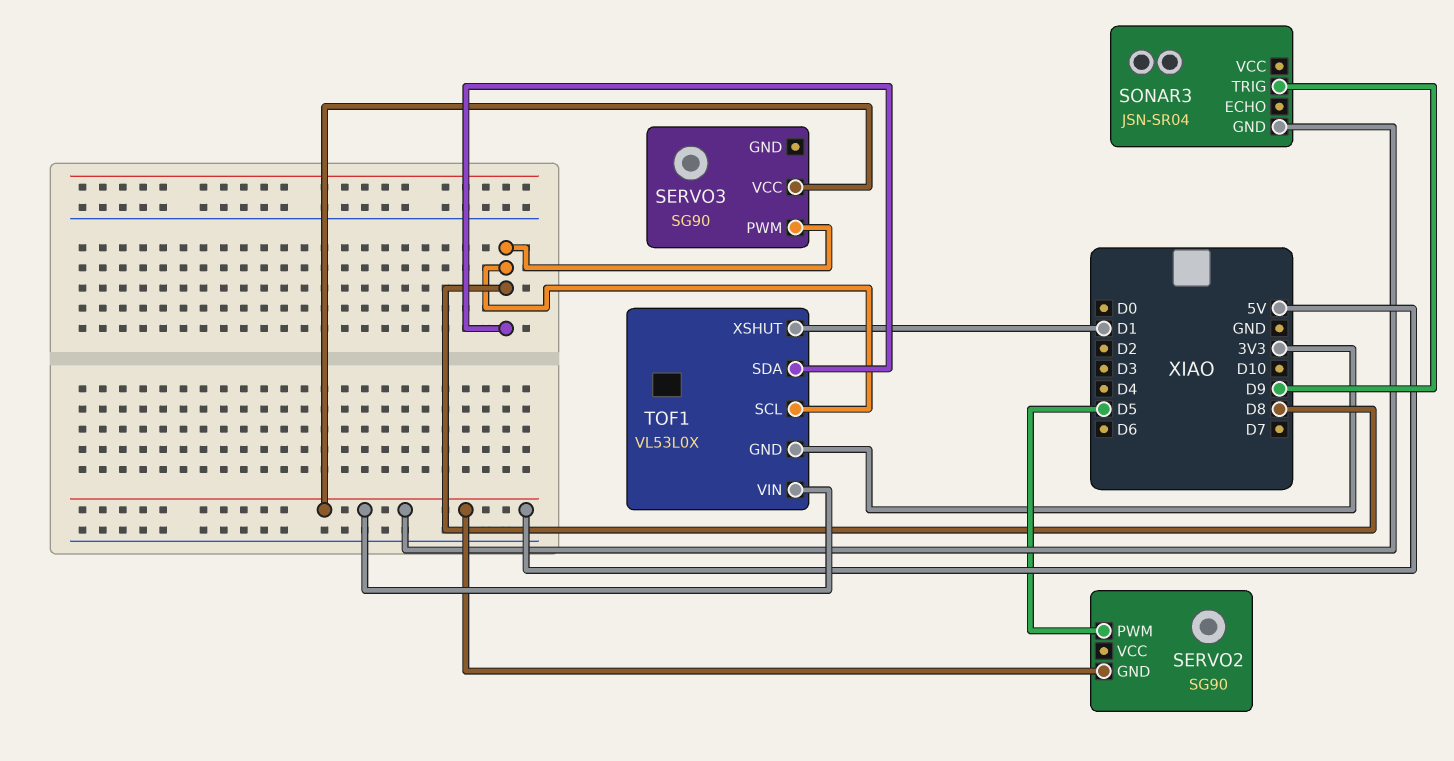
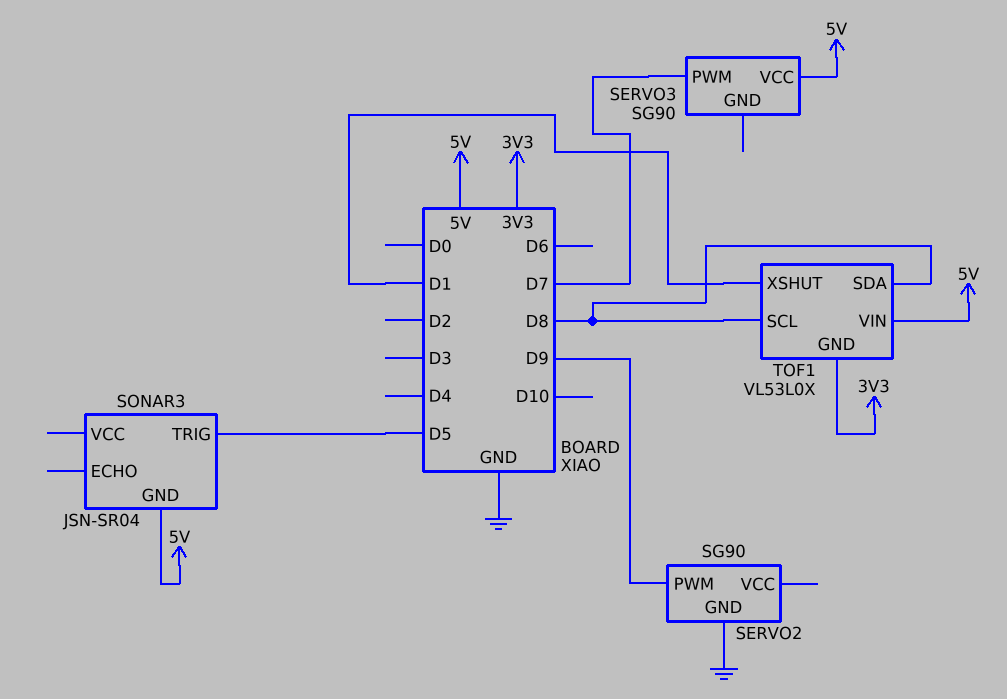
SERVO2 pin GND: 5V -> GND
SERVO2 pin PWM: D5 -> D9
SERVO3 pin PWM: D8 -> D7
SONAR3 pin TRIG: D9 -> D5

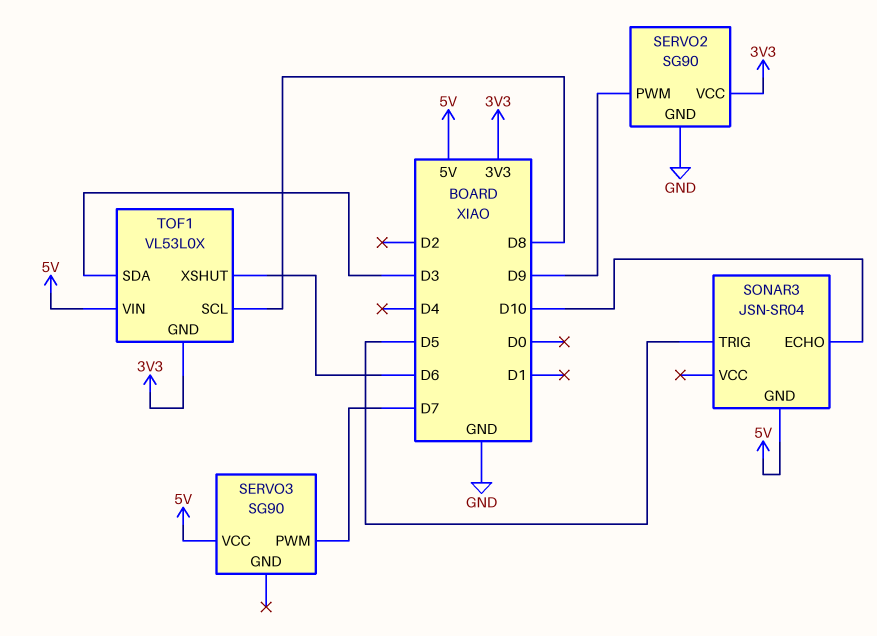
SERVO2 pin VCC: none -> 3V3
SONAR3 pin ECHO: none -> D10
TOF1 pin SDA: D8 -> D3
TOF1 pin XSHUT: D1 -> D6

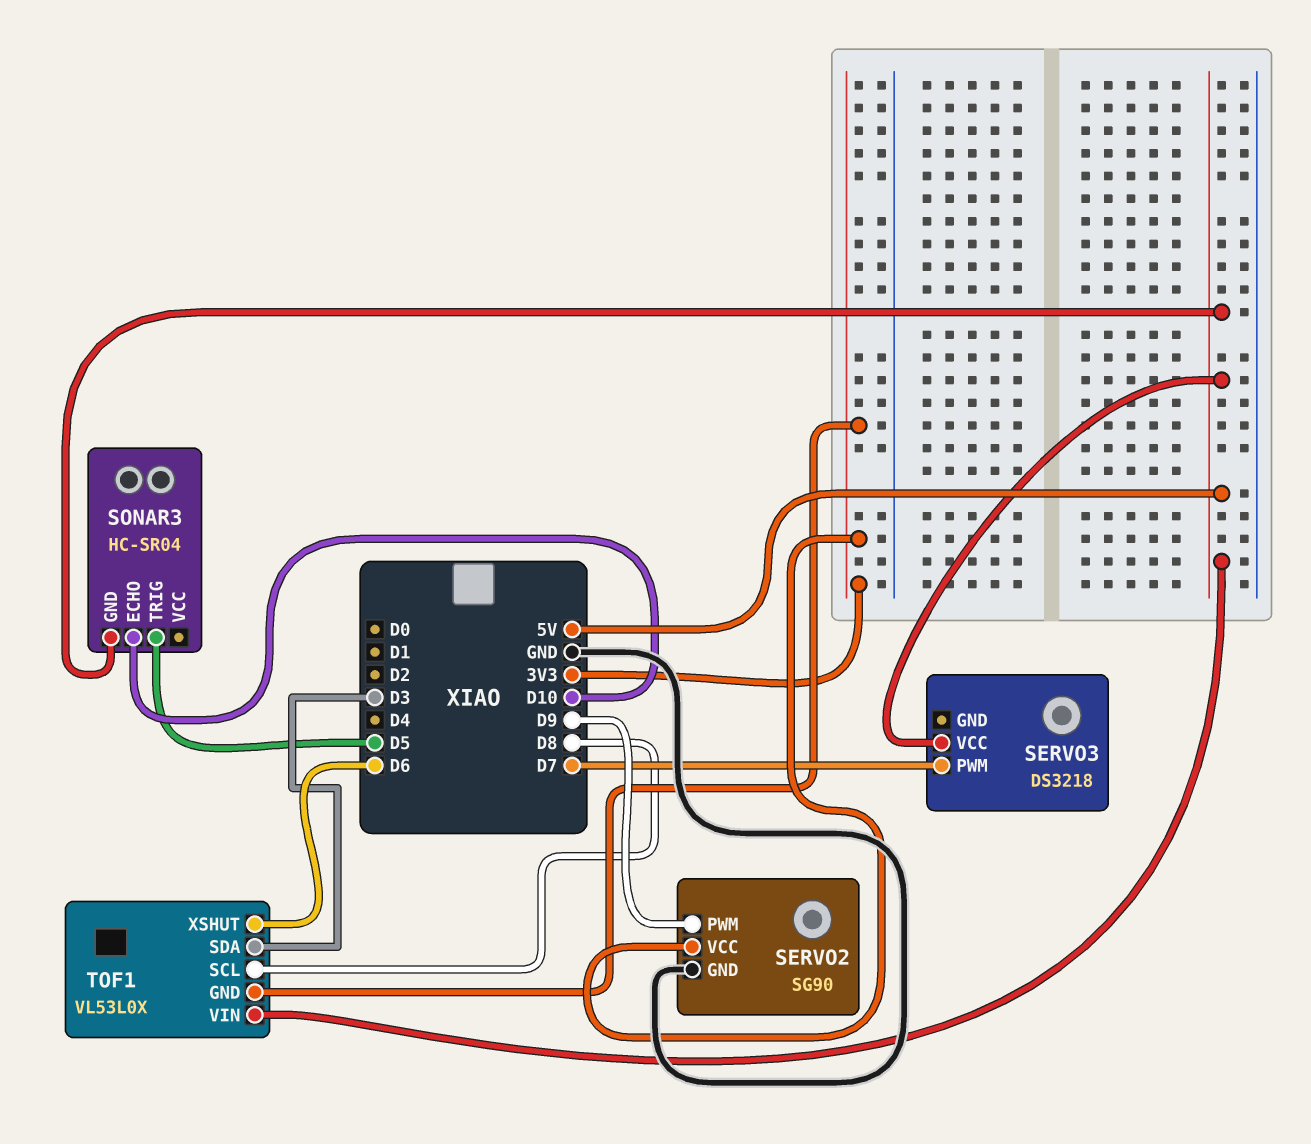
SERVO3: SG90 -> DS3218
SONAR3: JSN-SR04 -> HC-SR04

